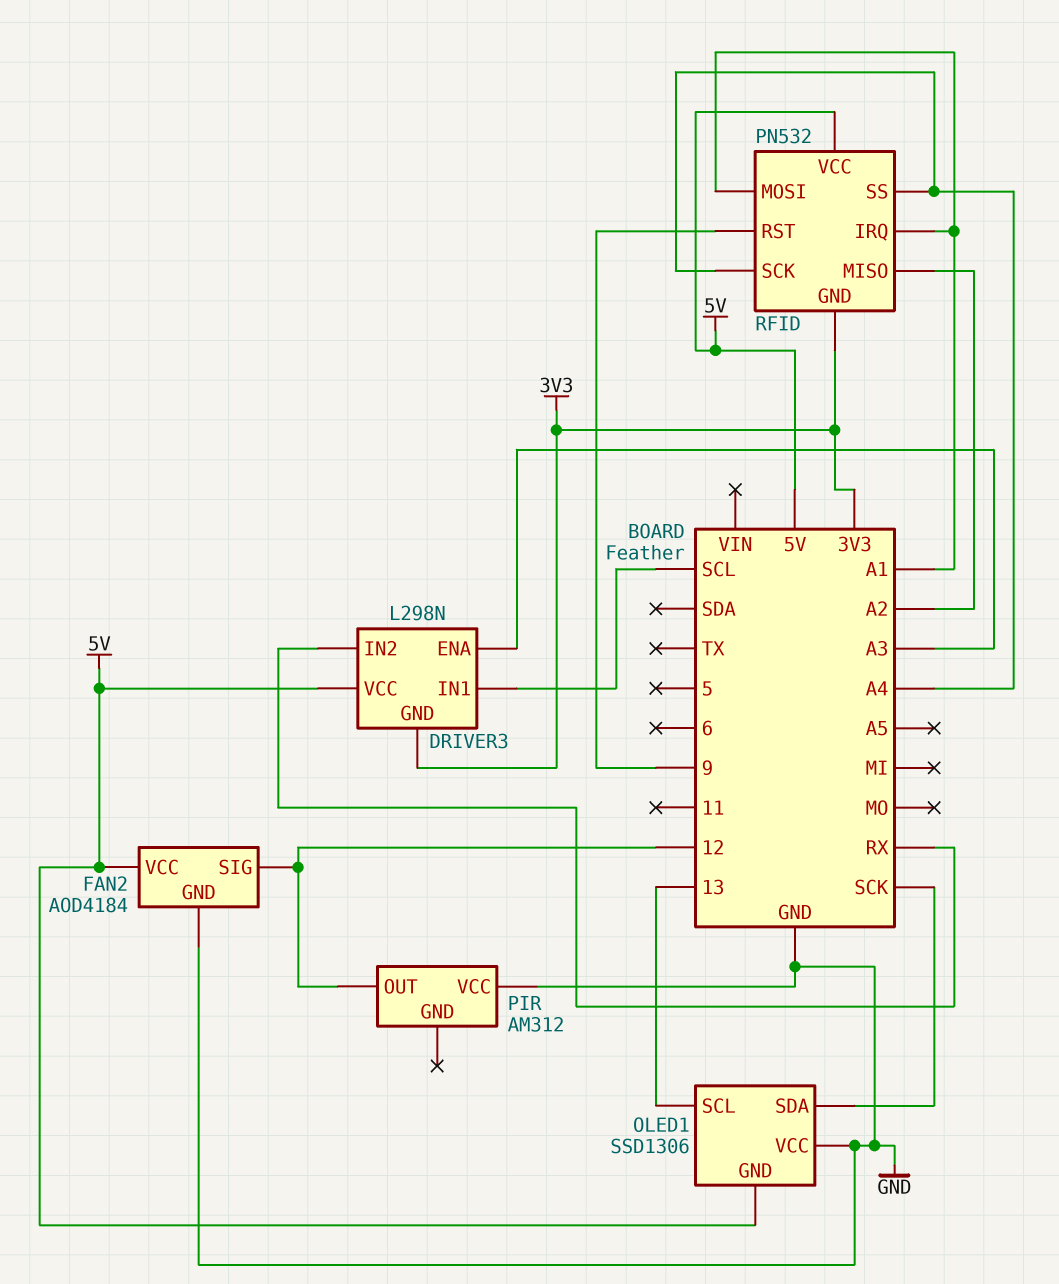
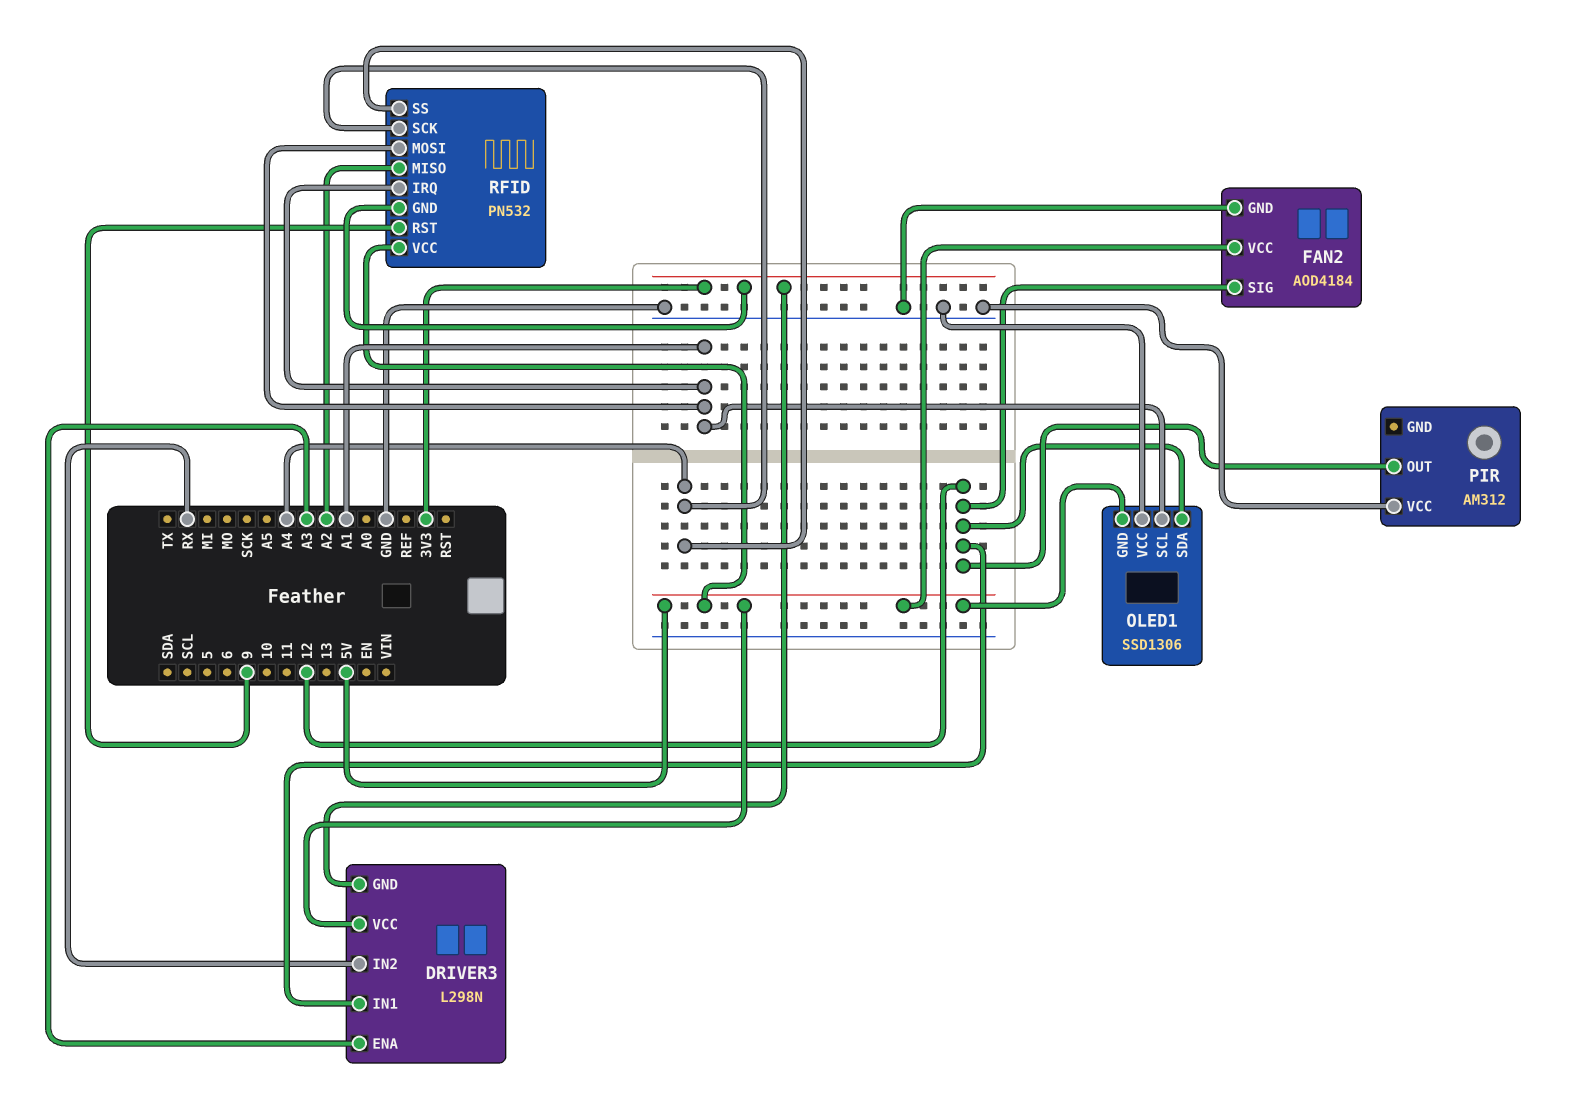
DRIVER3 pin IN1: SCL -> 12
OLED1 pin SCL: 13 -> A1
OLED1 pin SDA: SCK -> 12

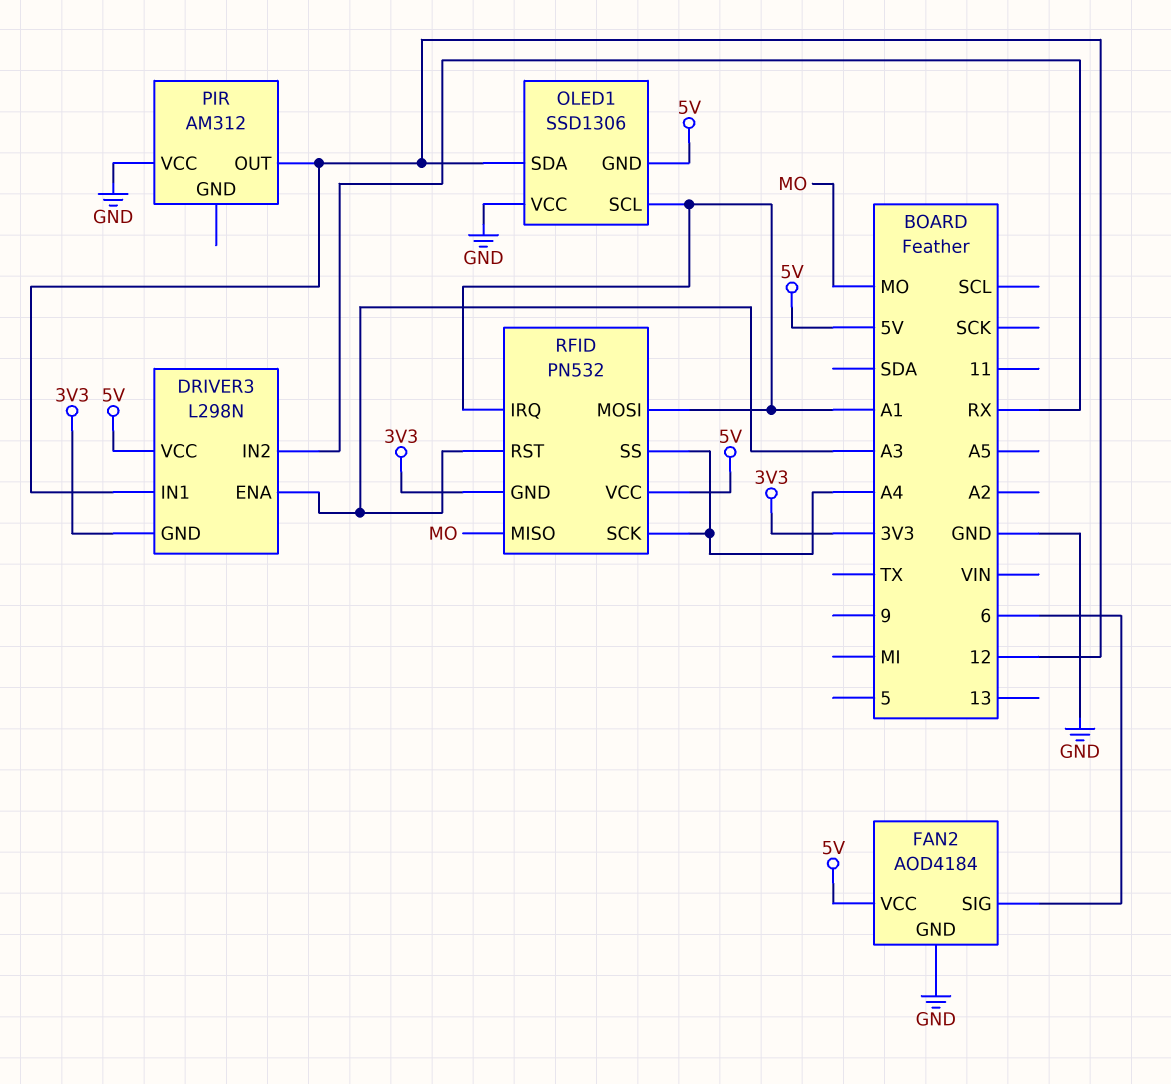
FAN2 pin SIG: 12 -> 6
RFID pin MISO: A2 -> MO
RFID pin RST: 9 -> A3

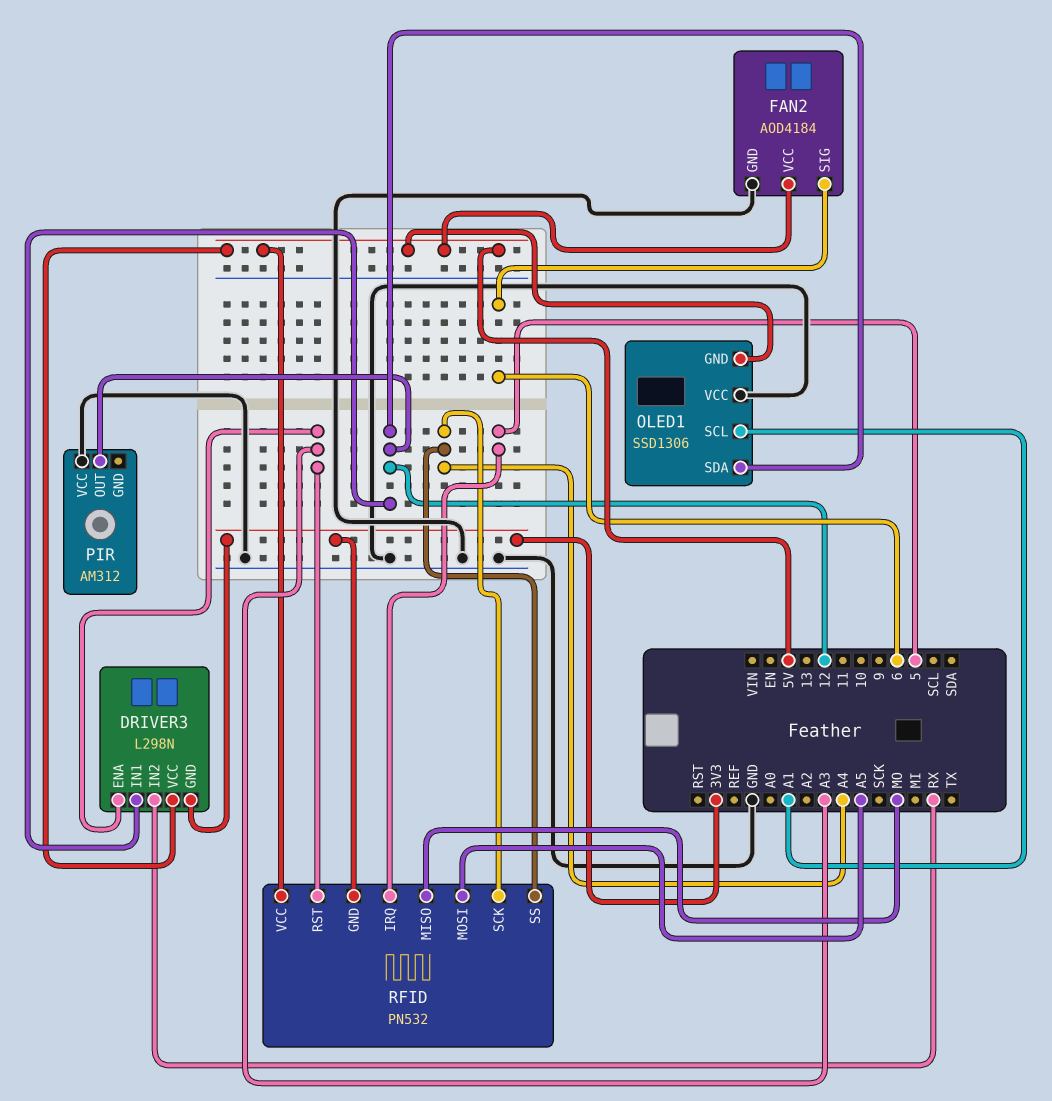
RFID pin IRQ: A1 -> 5
RFID pin MOSI: A1 -> A5

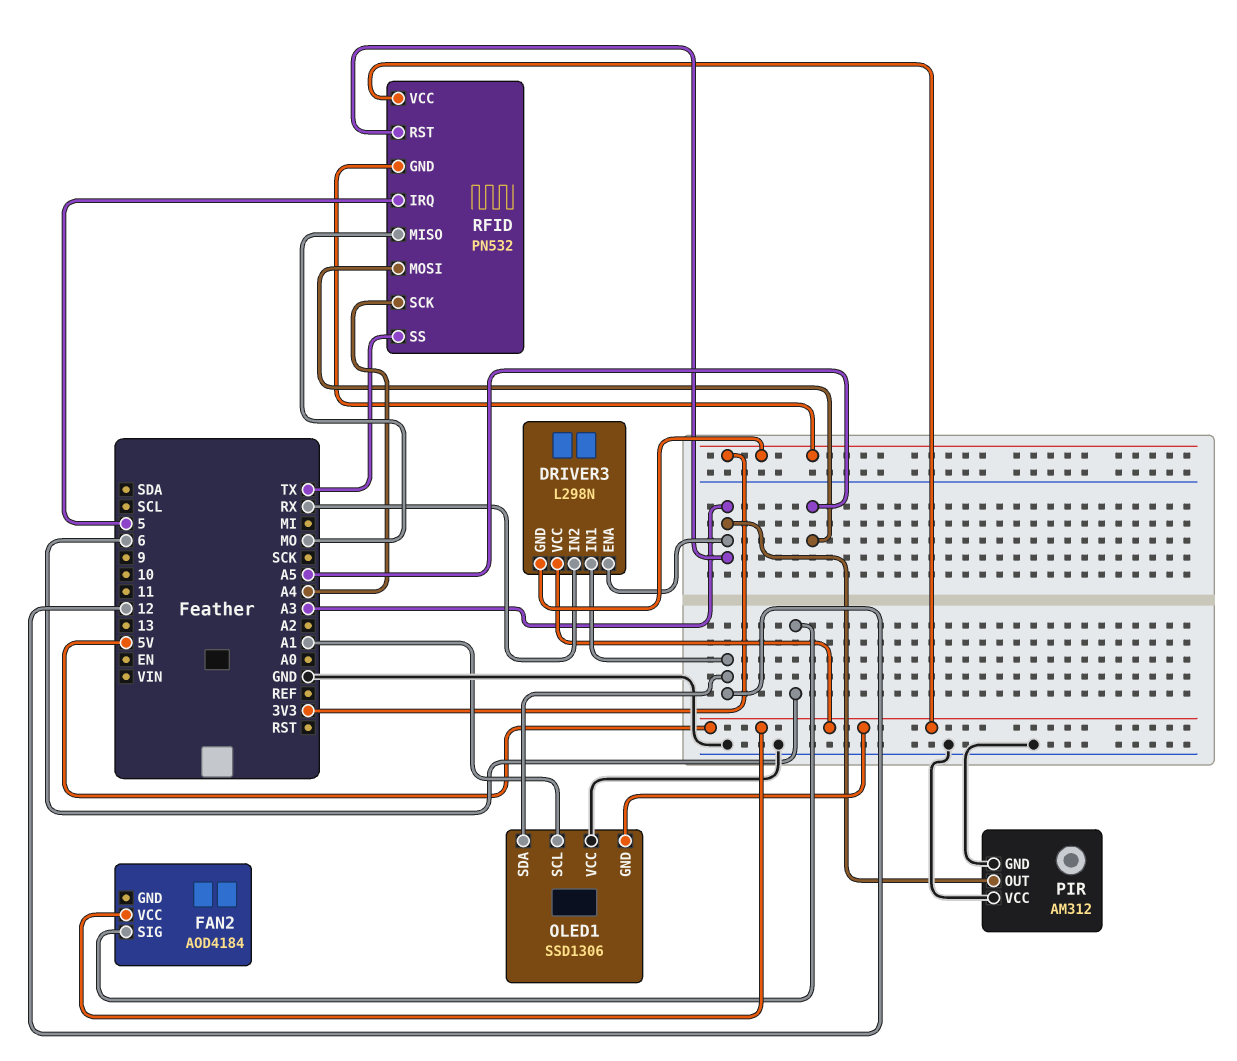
FAN2 pin GND: GND -> none
PIR pin GND: none -> GND
PIR pin OUT: 12 -> A3
RFID pin SS: A4 -> TX

